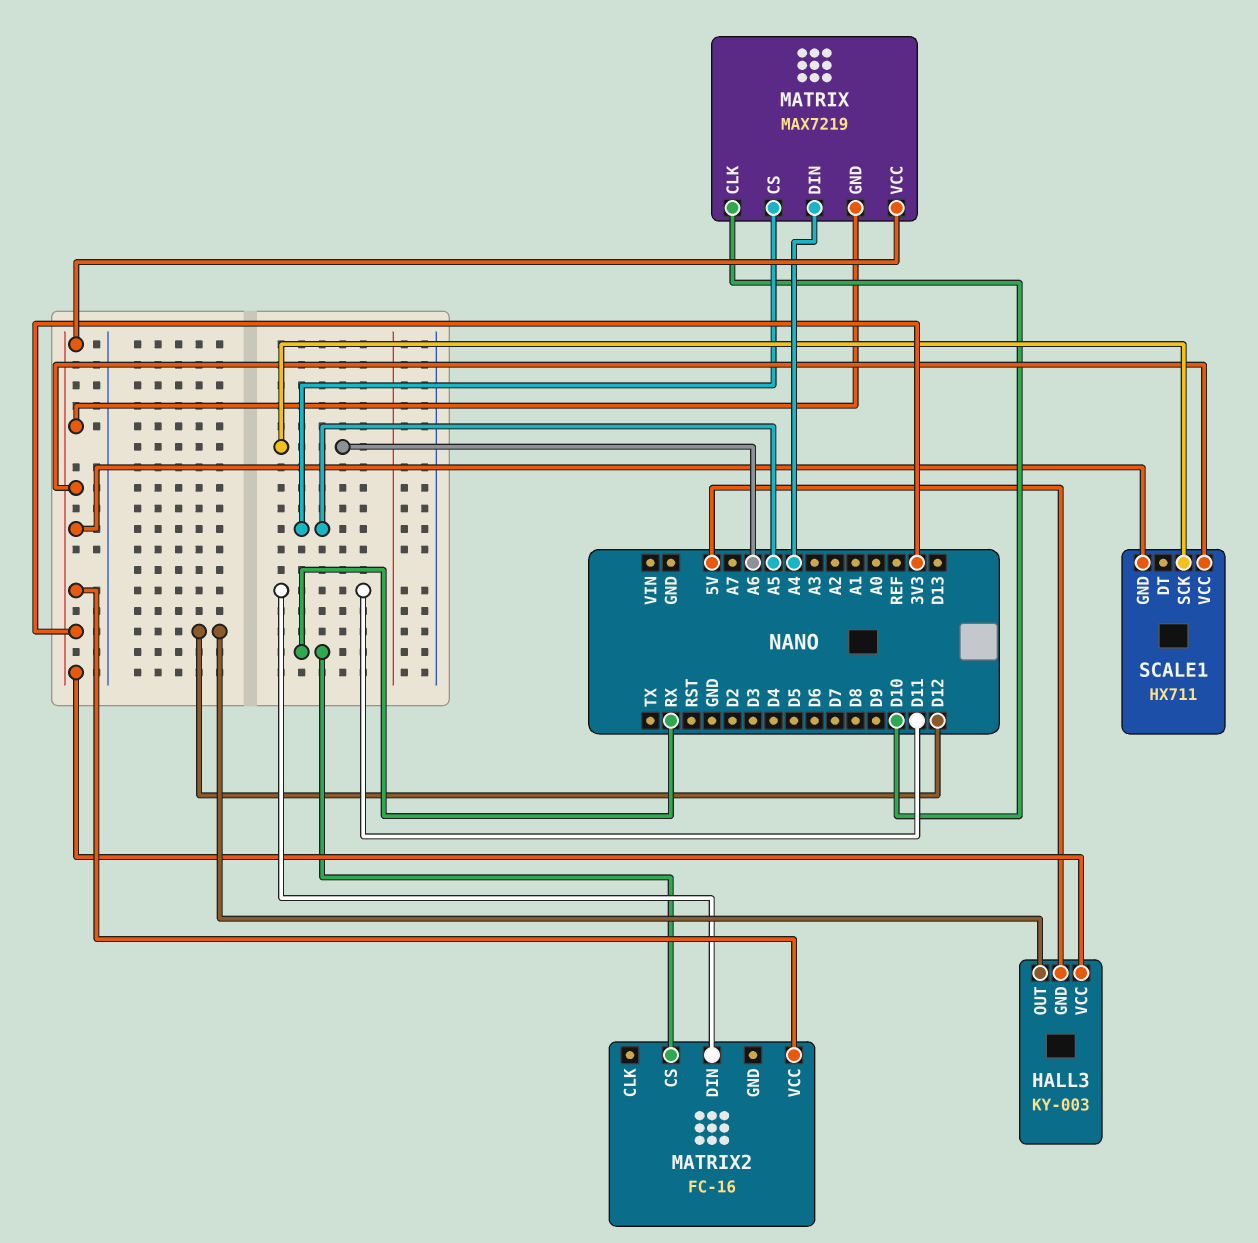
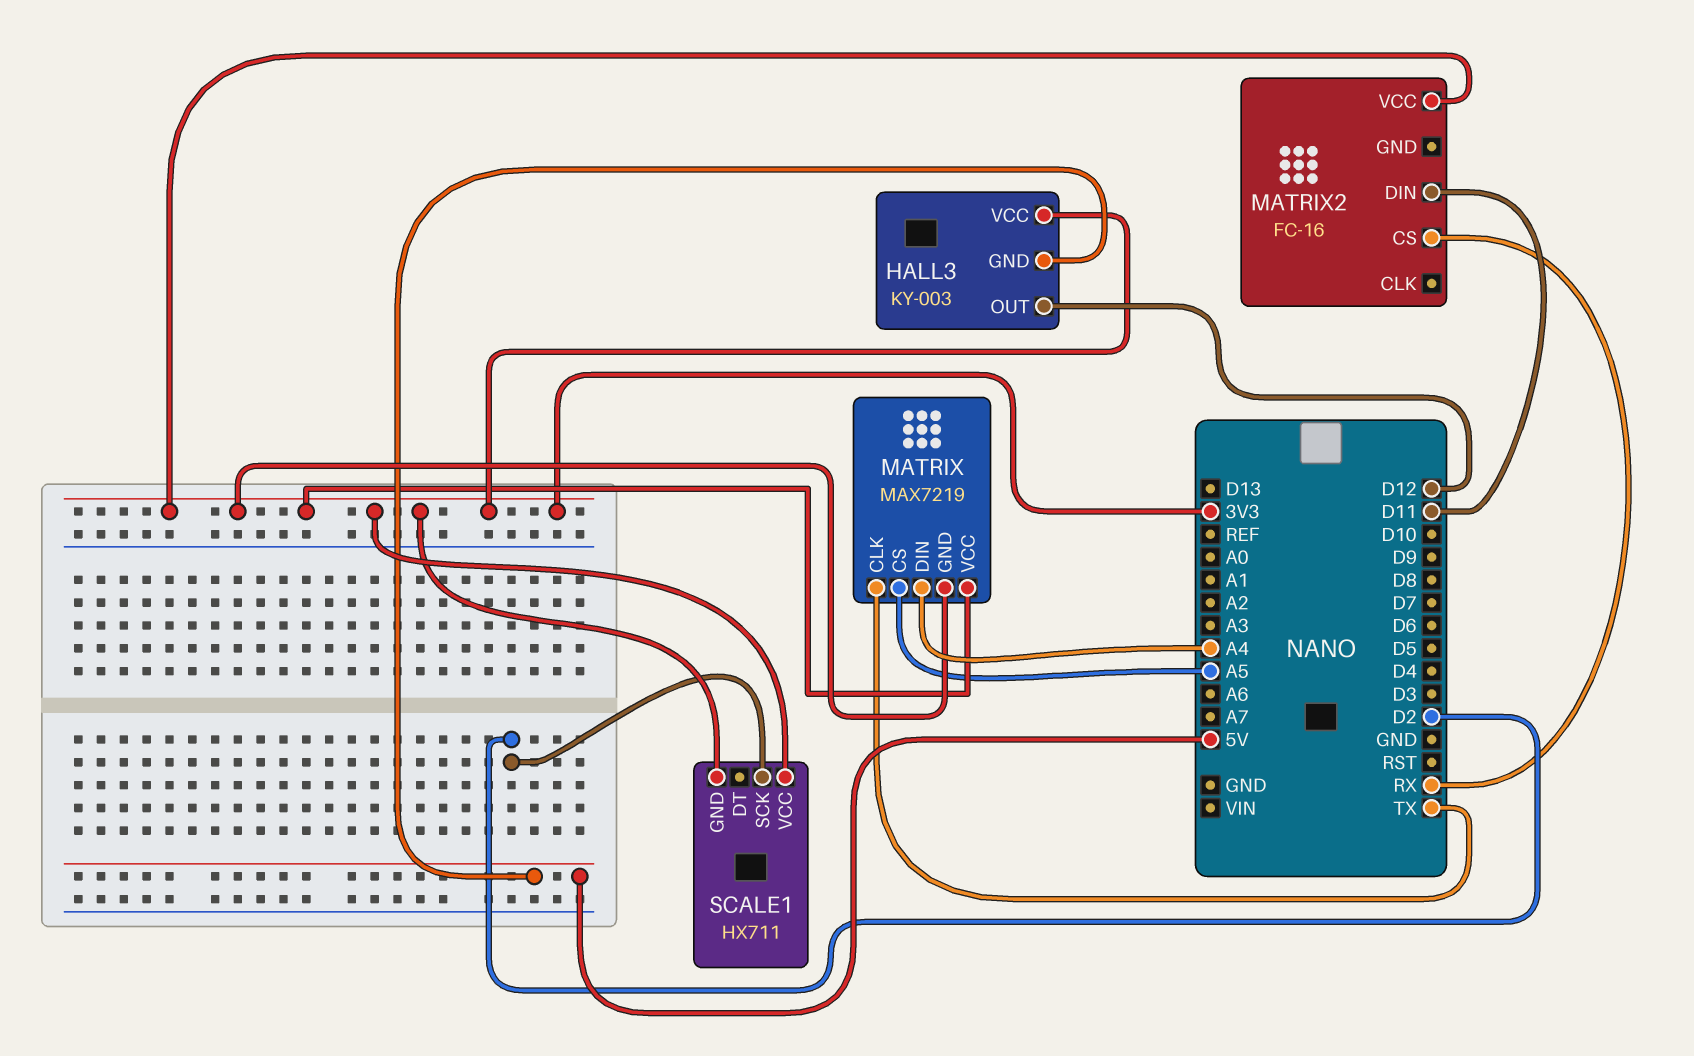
MATRIX pin CLK: D10 -> TX
SCALE1 pin SCK: A6 -> D2

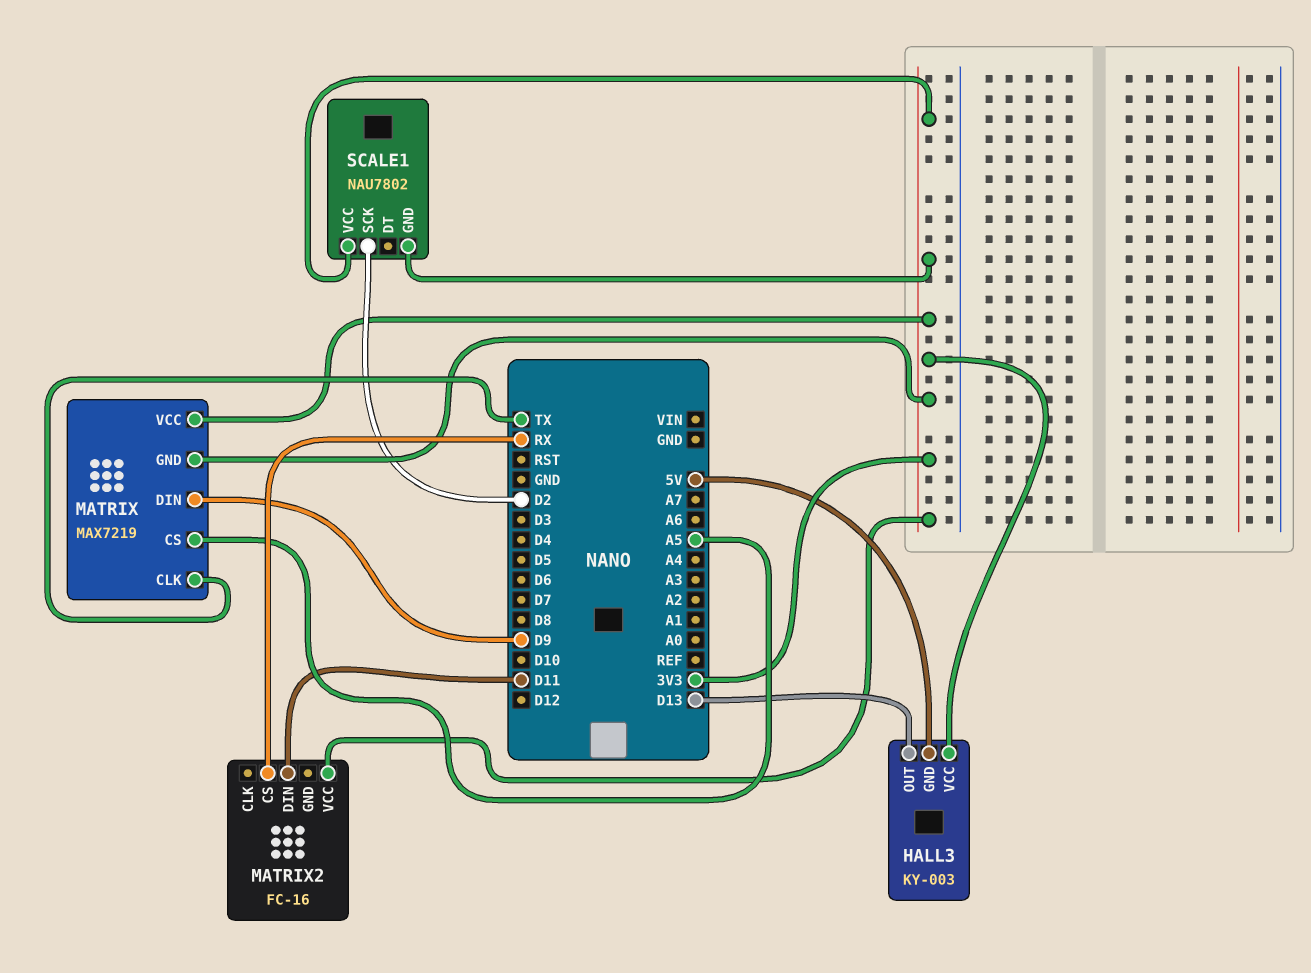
HALL3 pin OUT: D12 -> D13
MATRIX pin DIN: A4 -> D9
SCALE1: HX711 -> NAU7802

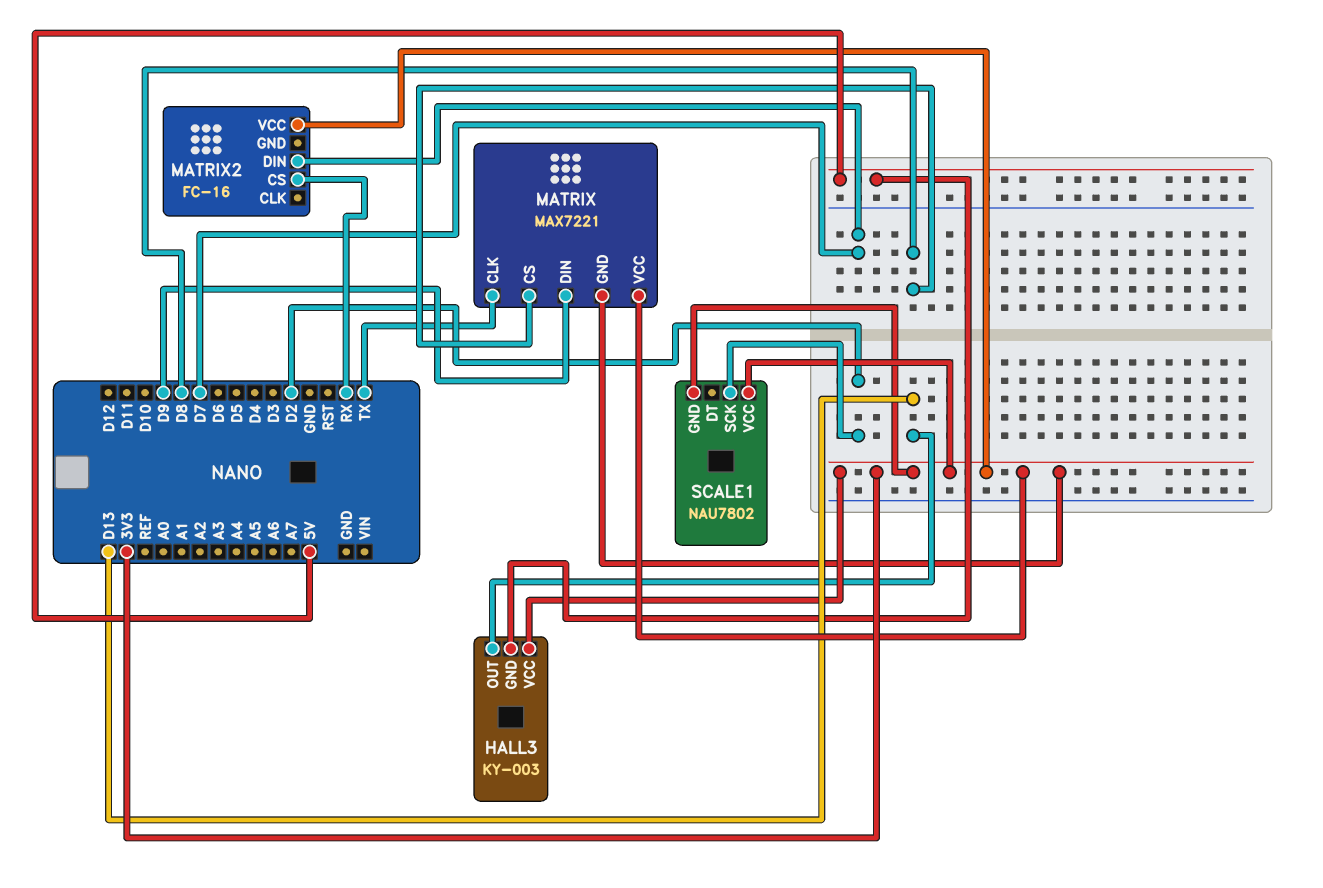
MATRIX: MAX7219 -> MAX7221
MATRIX pin CS: A5 -> D8
MATRIX2 pin DIN: D11 -> D7

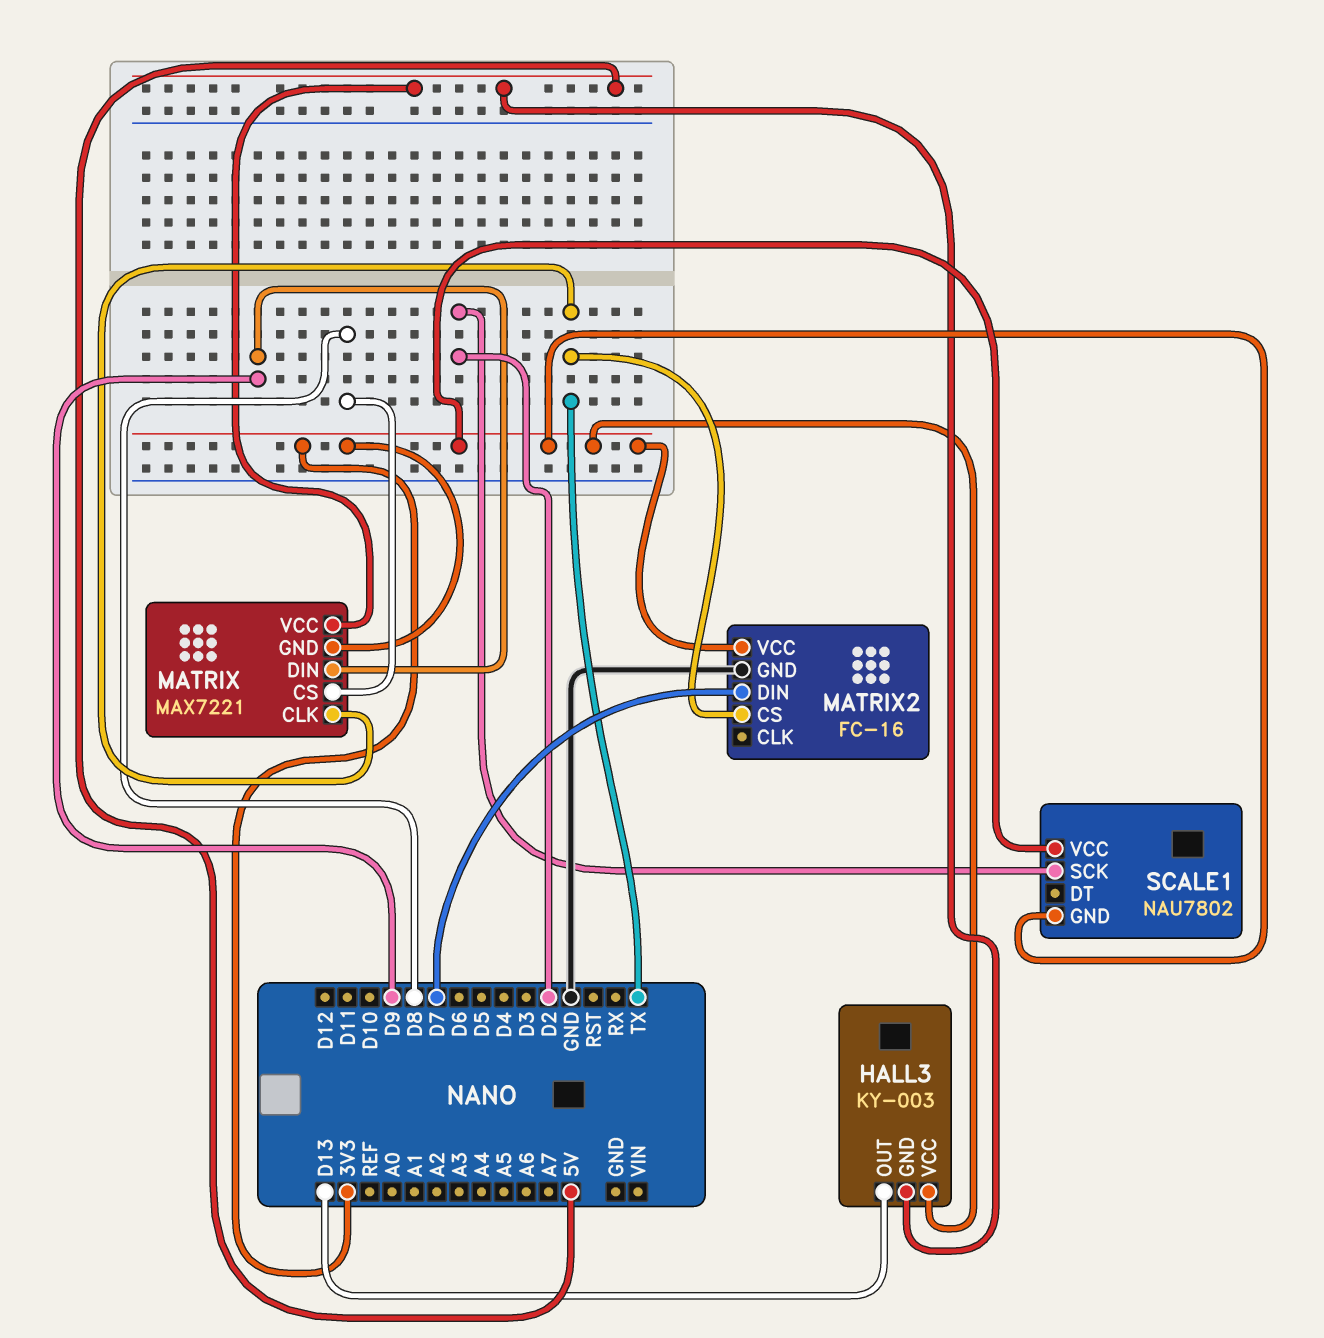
MATRIX pin VCC: 3V3 -> 5V
MATRIX2 pin CS: RX -> TX
MATRIX2 pin GND: none -> GND

